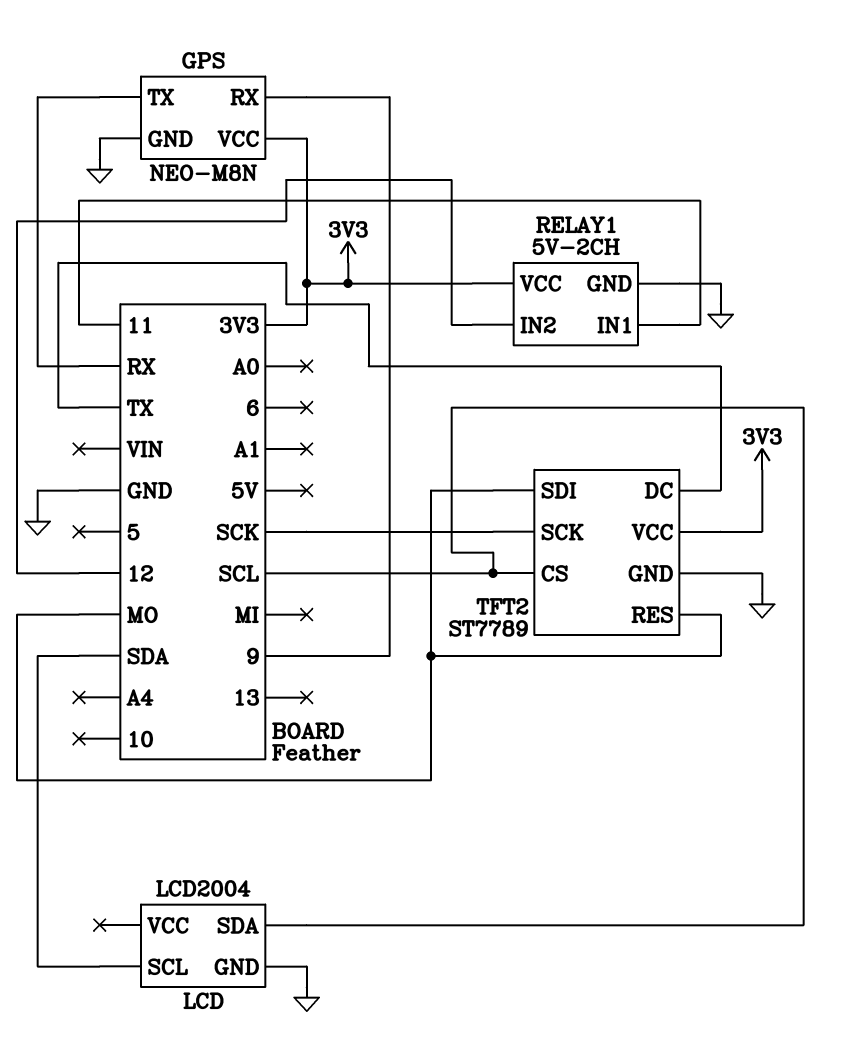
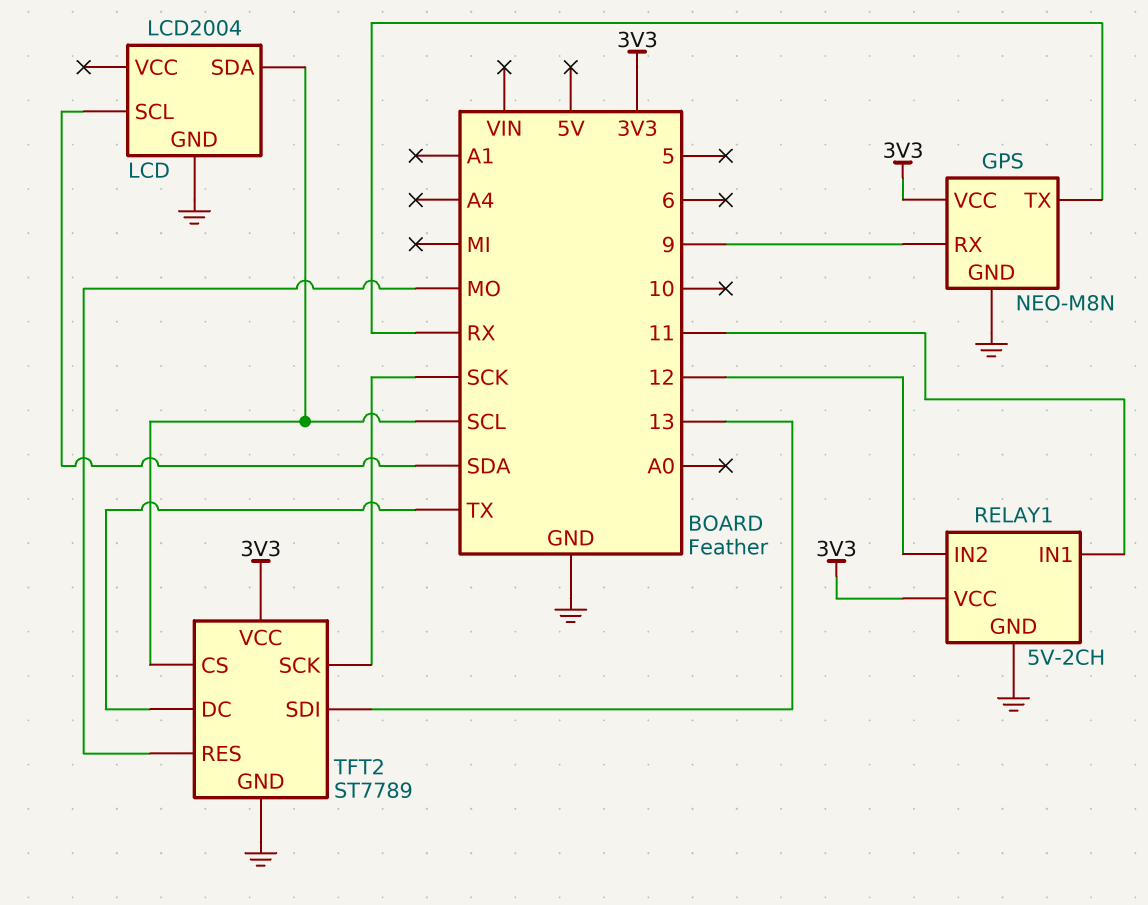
TFT2 pin SDI: MO -> 13

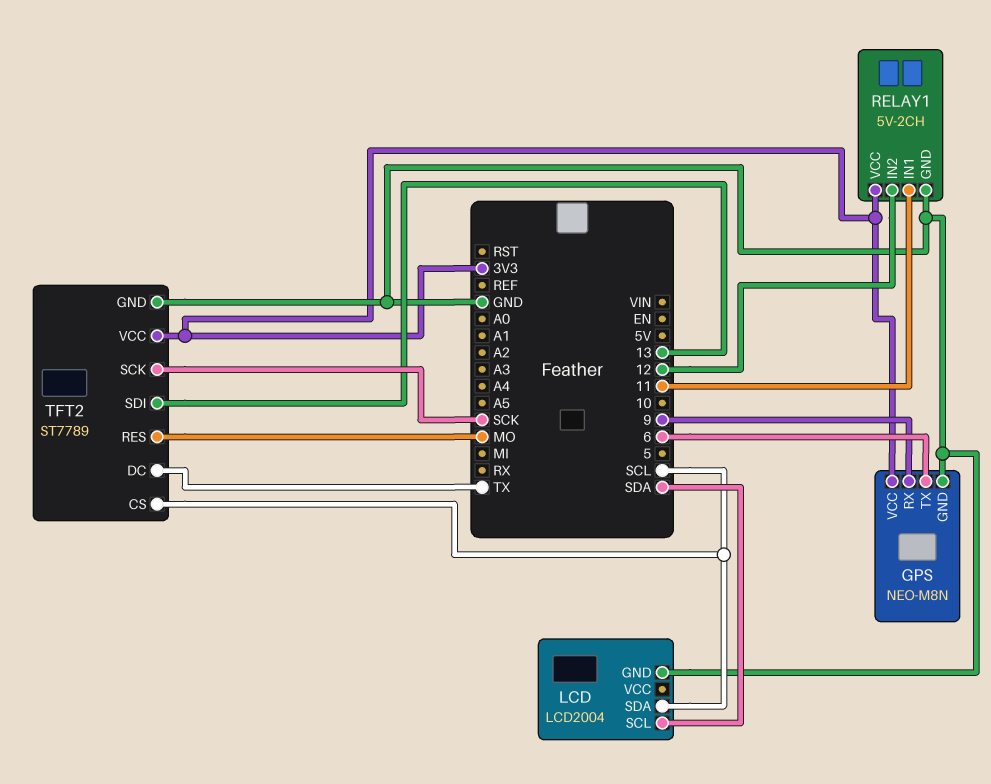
GPS pin TX: RX -> 6

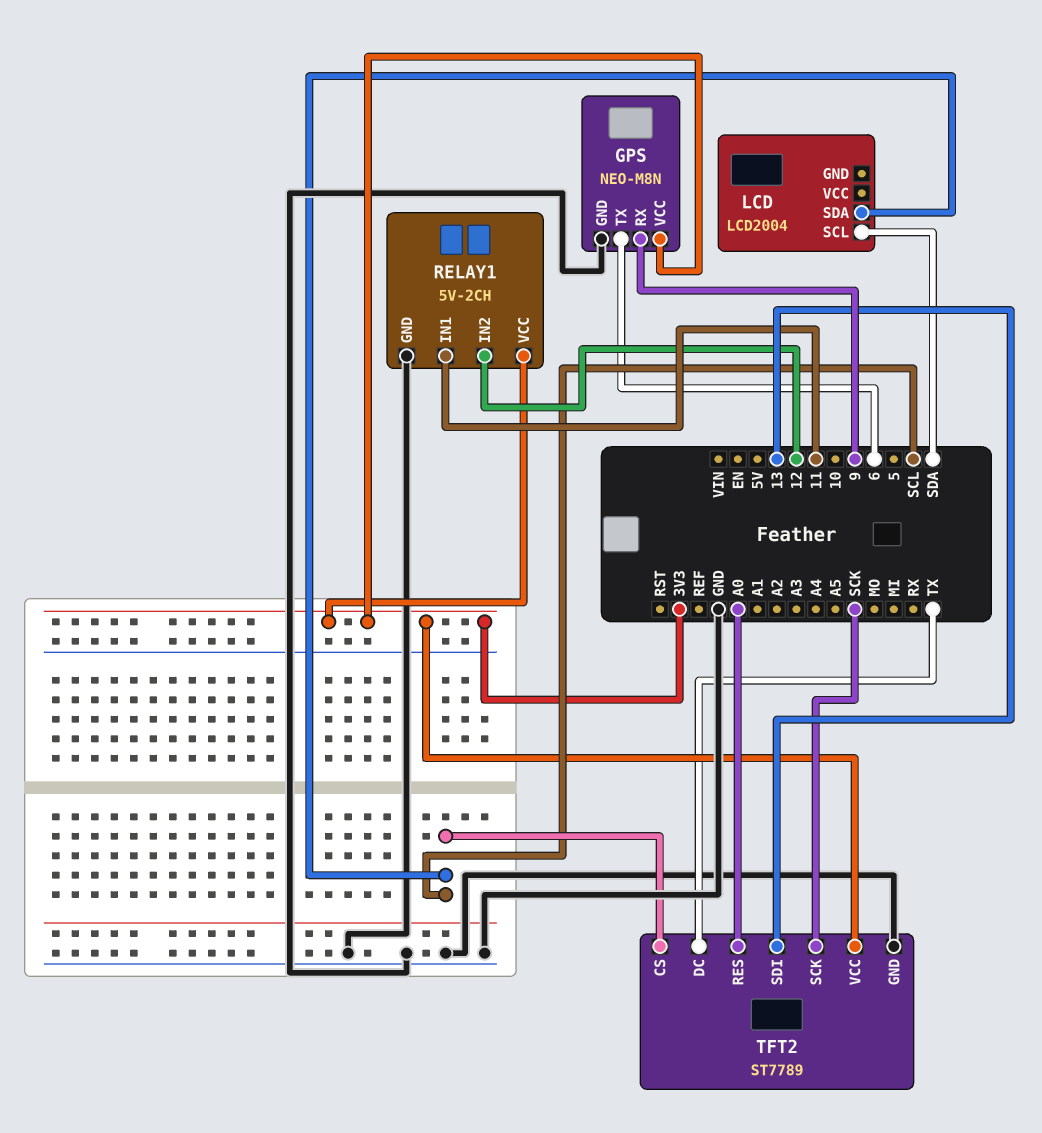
LCD pin GND: GND -> none
TFT2 pin RES: MO -> A0

